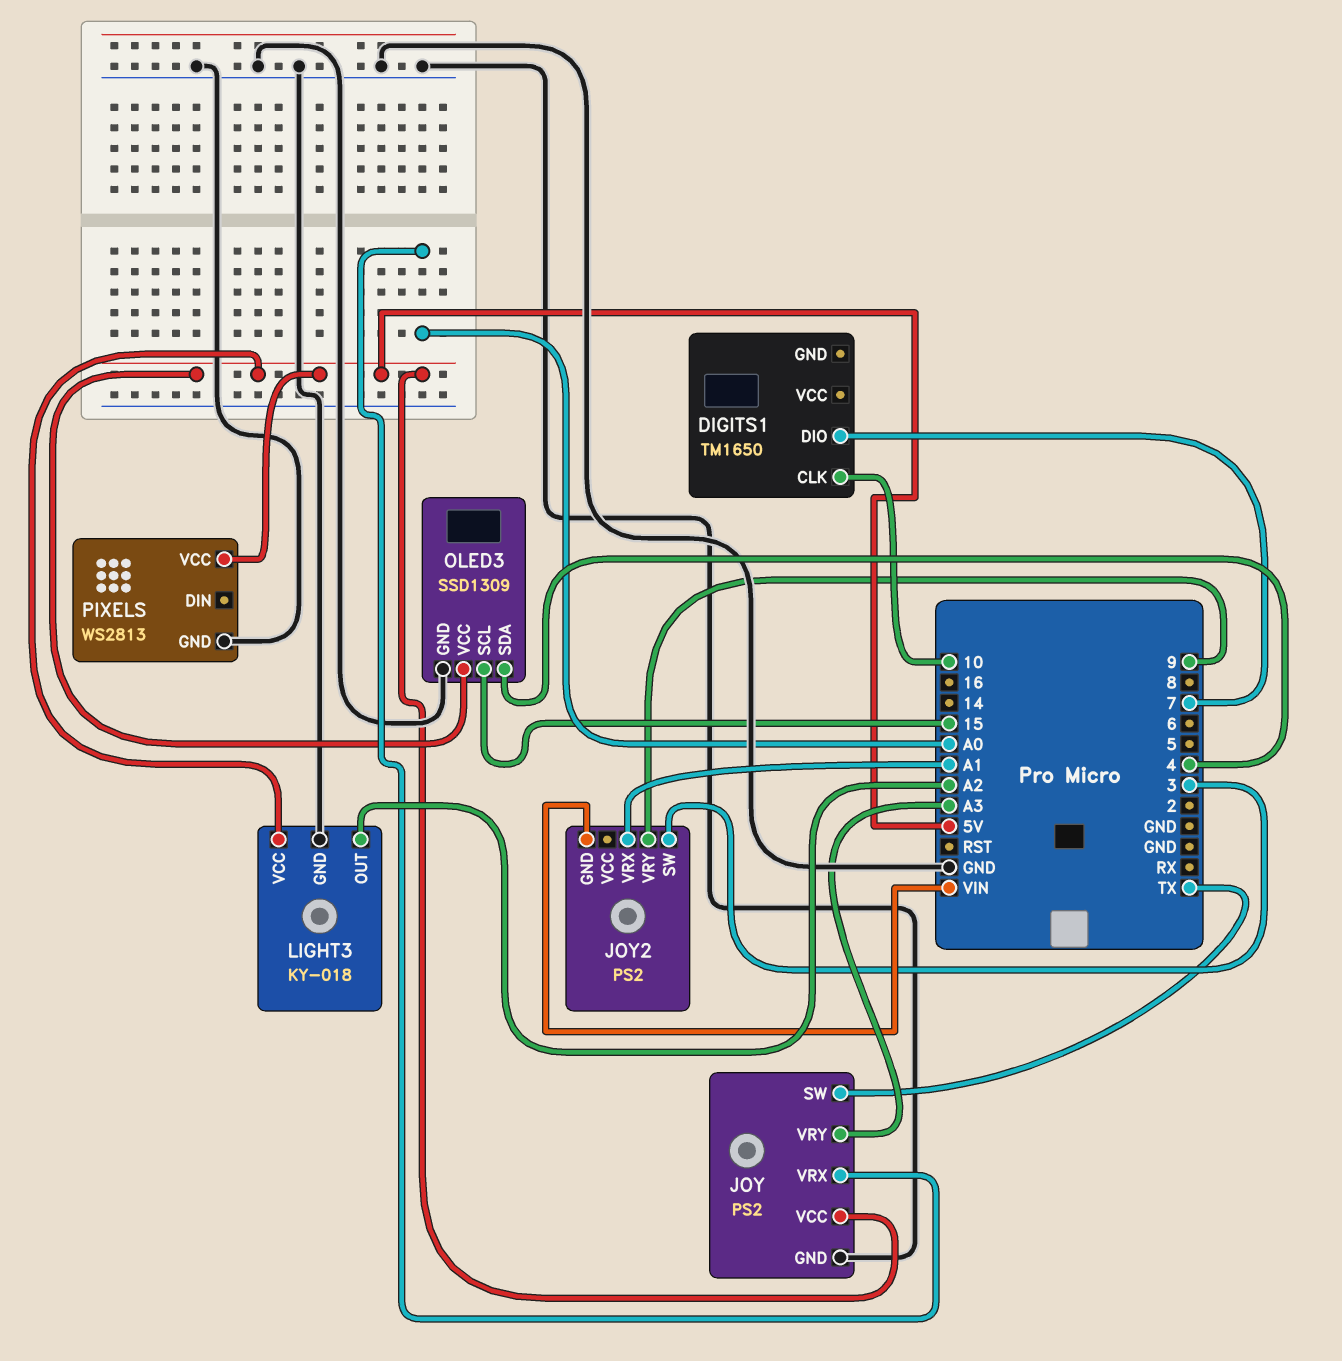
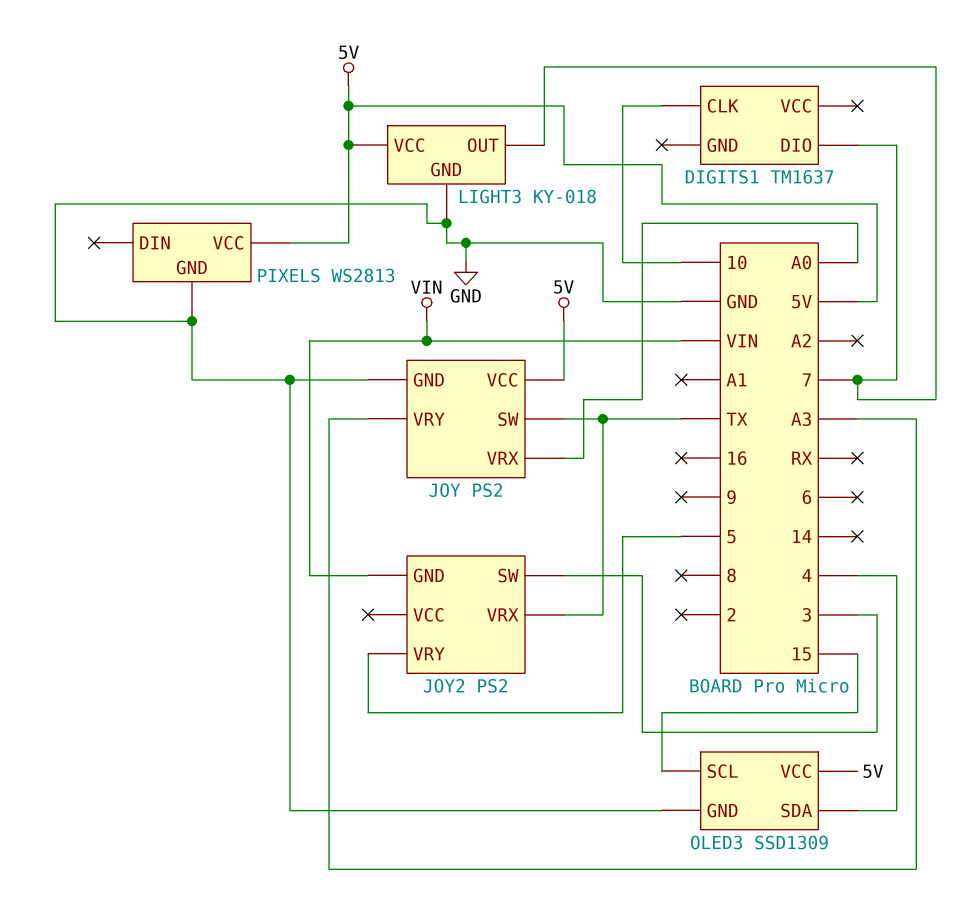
DIGITS1: TM1650 -> TM1637
JOY2 pin VRX: A1 -> TX
JOY2 pin VRY: 9 -> 5
LIGHT3 pin OUT: A2 -> 7

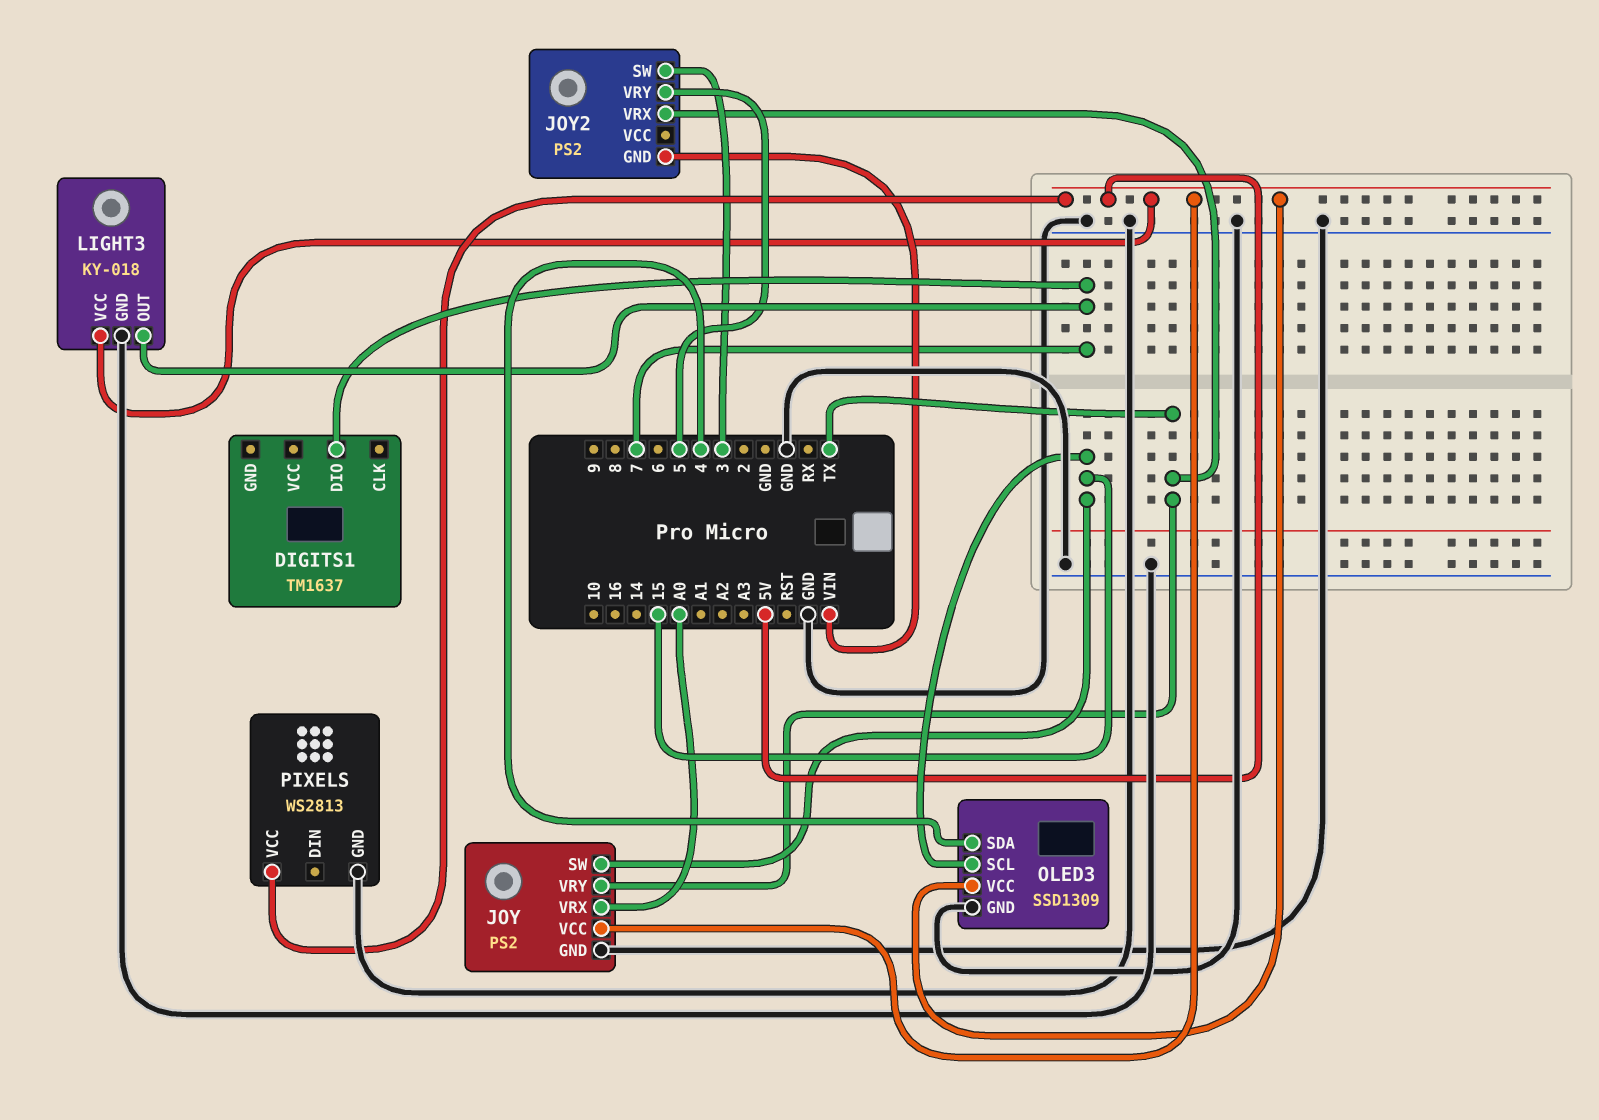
DIGITS1 pin CLK: 10 -> none
JOY pin SW: TX -> 15
JOY pin VRY: A3 -> TX

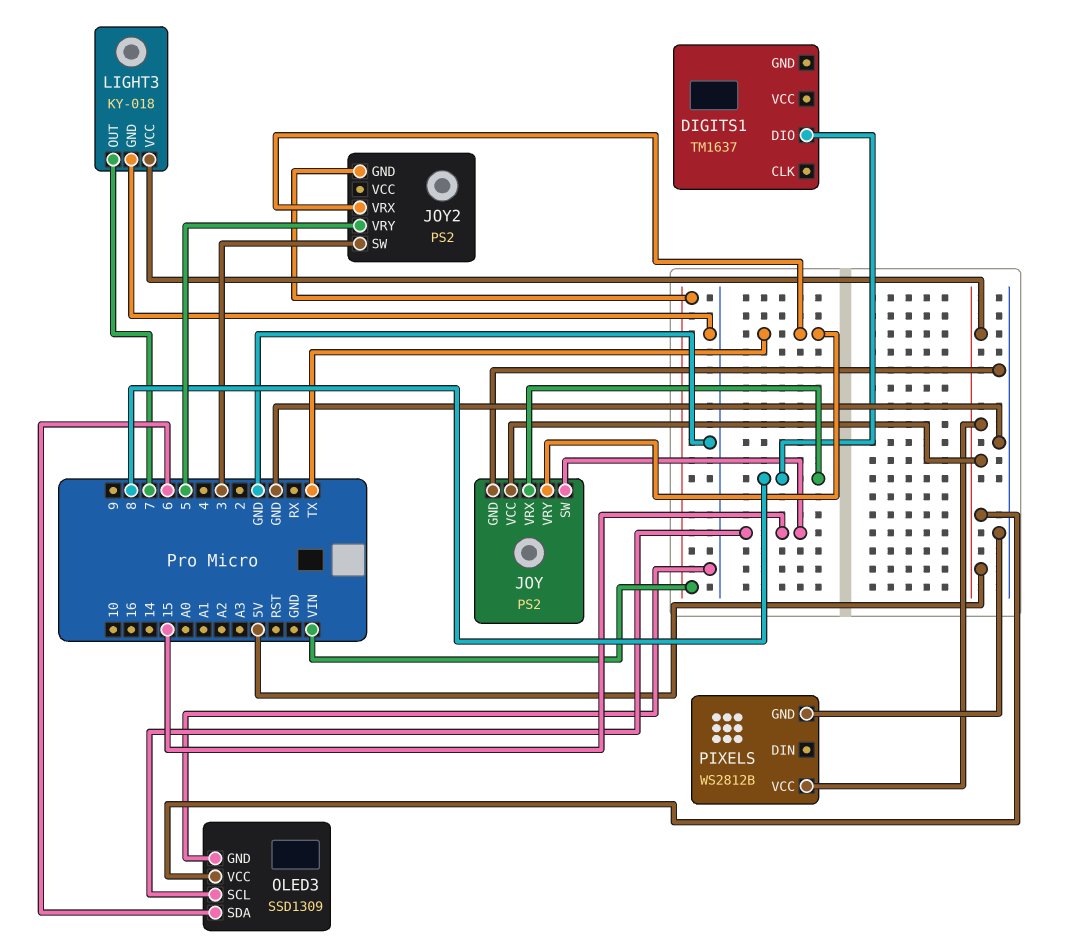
DIGITS1 pin DIO: 7 -> 8
JOY pin VRX: A0 -> 8
OLED3 pin SDA: 4 -> 6
PIXELS: WS2813 -> WS2812B

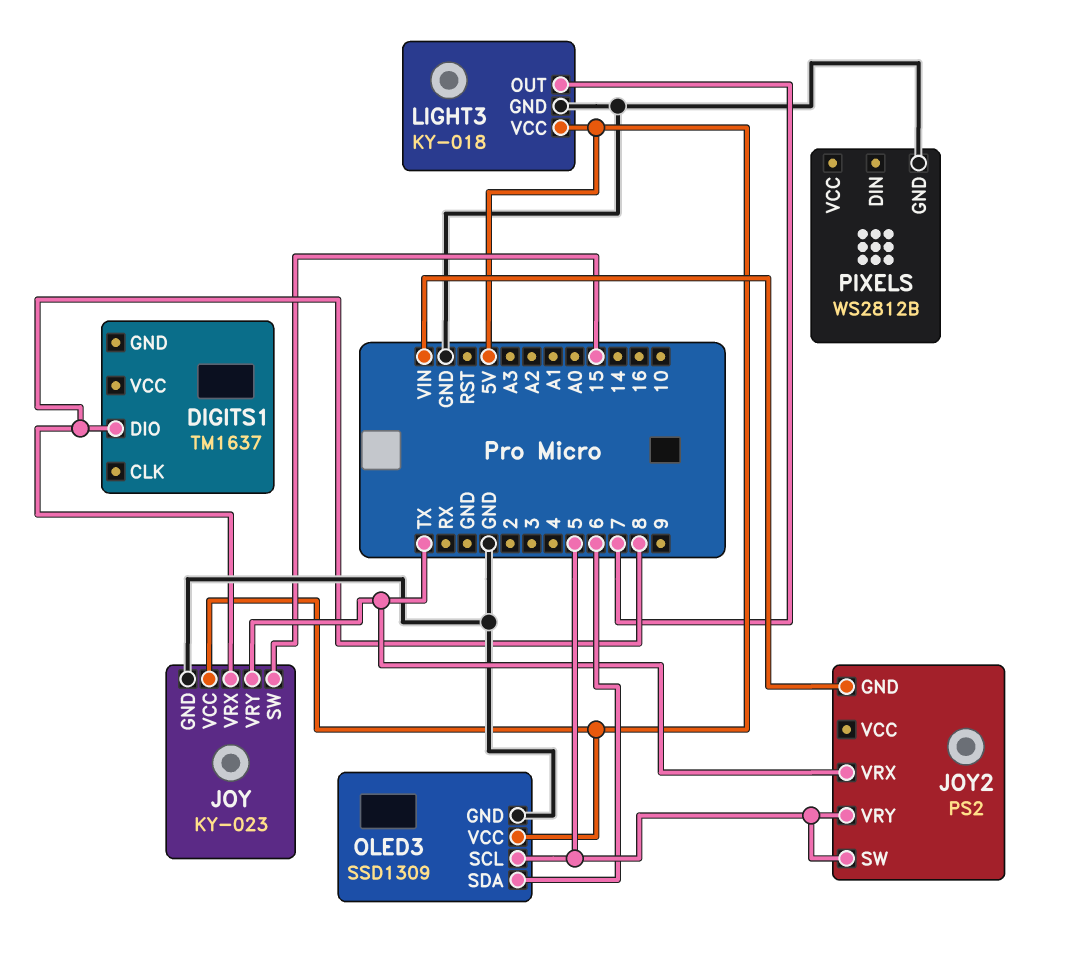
JOY: PS2 -> KY-023
JOY2 pin SW: 3 -> 5
OLED3 pin SCL: 15 -> 5
PIXELS pin VCC: 5V -> none

